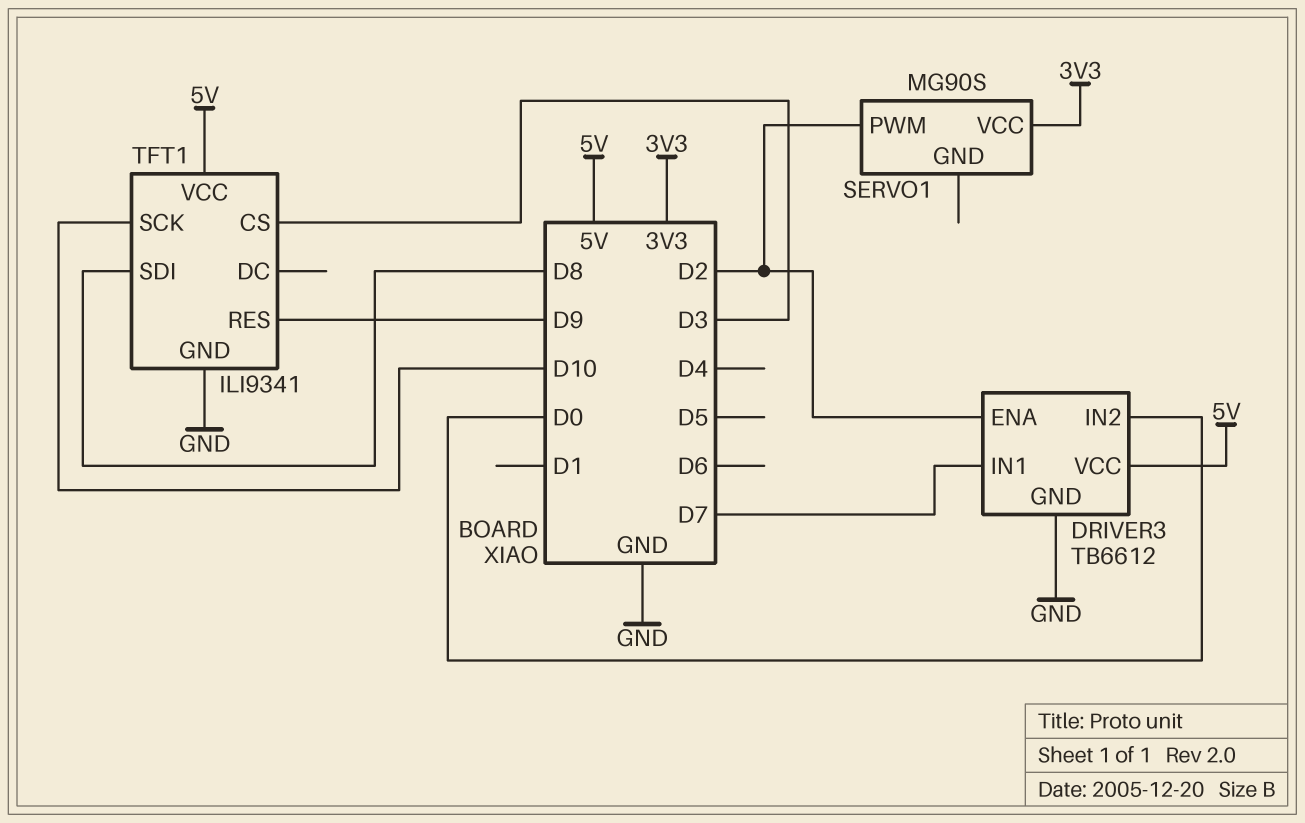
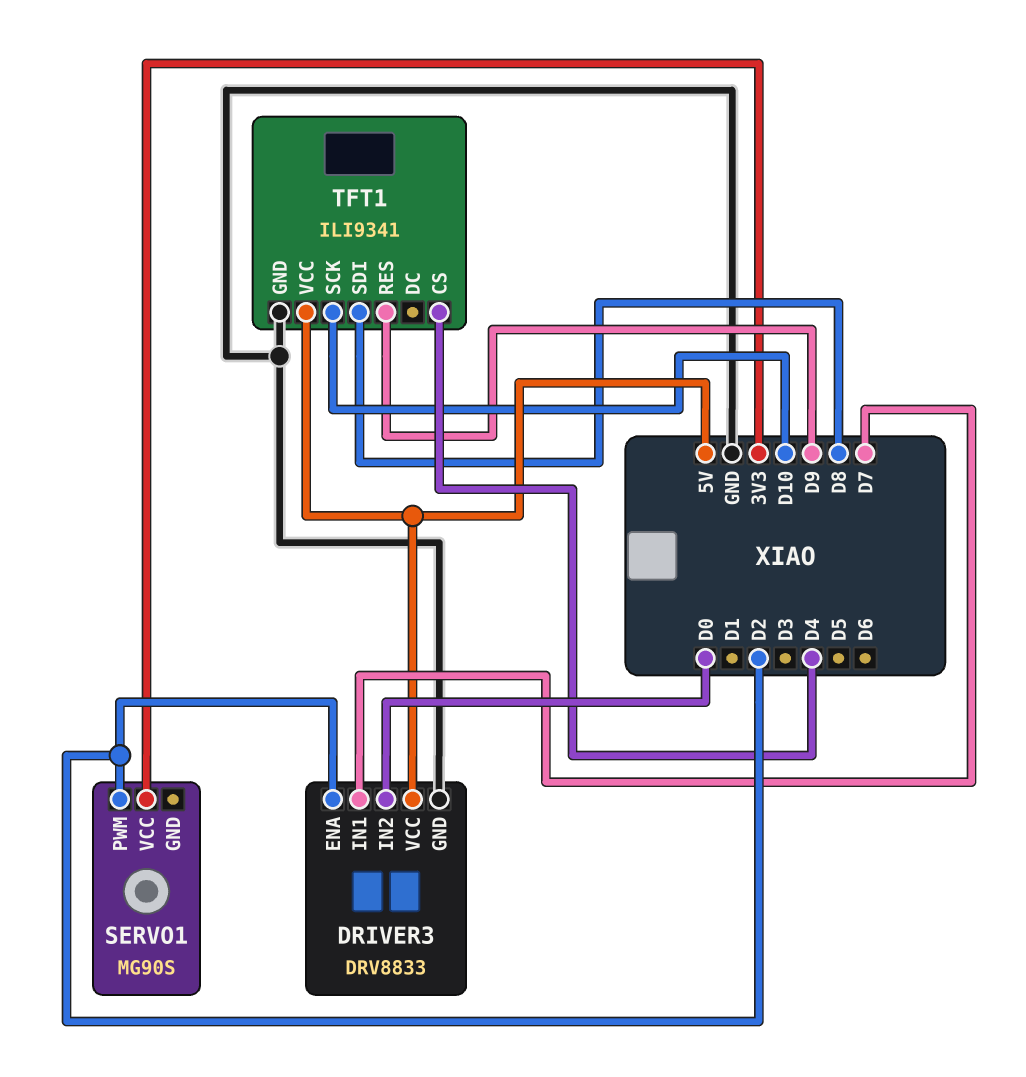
DRIVER3: TB6612 -> DRV8833
TFT1 pin CS: D3 -> D4

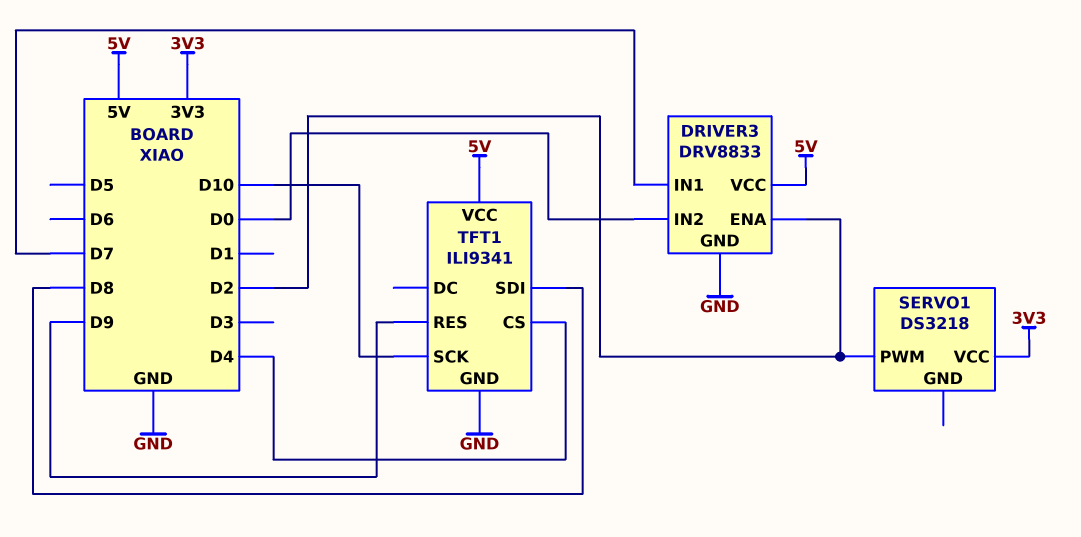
SERVO1: MG90S -> DS3218

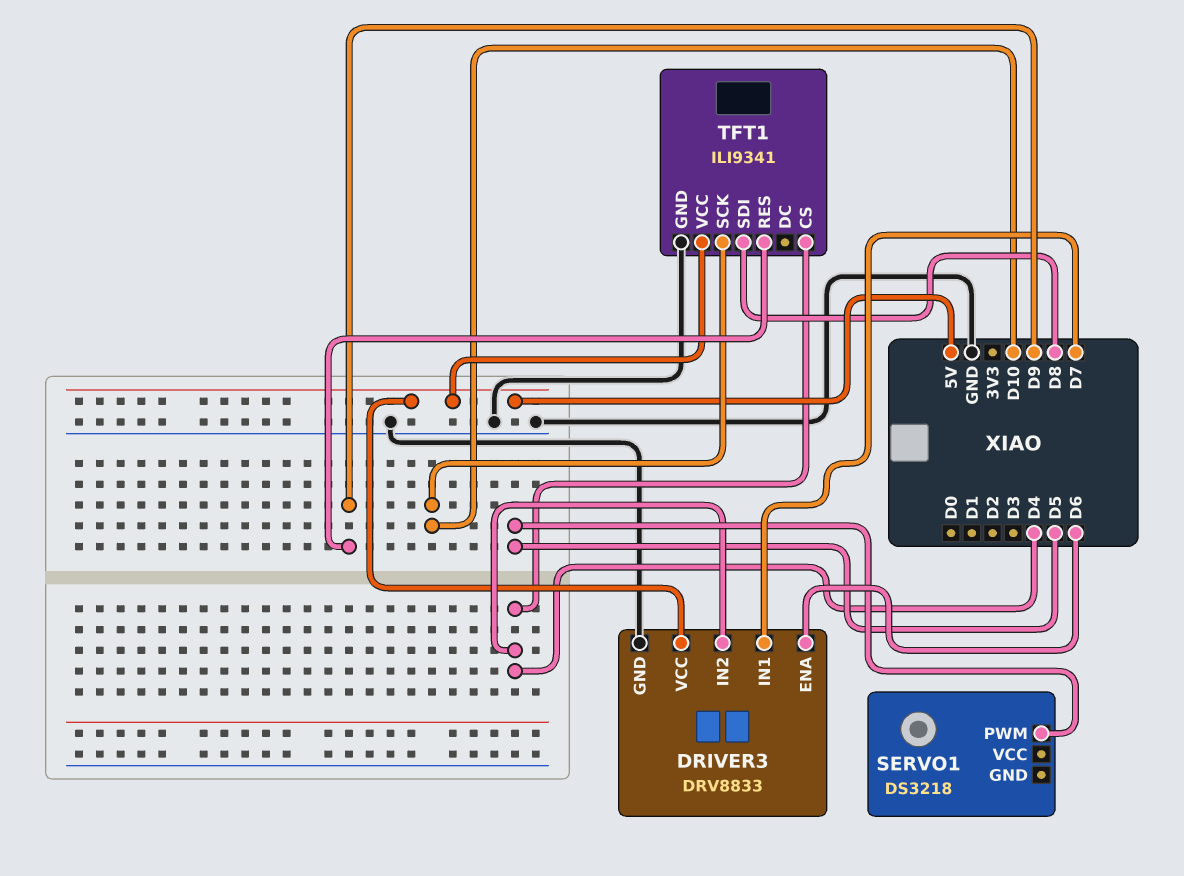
DRIVER3 pin ENA: D2 -> D6
DRIVER3 pin IN2: D0 -> D4
SERVO1 pin PWM: D2 -> D5
SERVO1 pin VCC: 3V3 -> none

